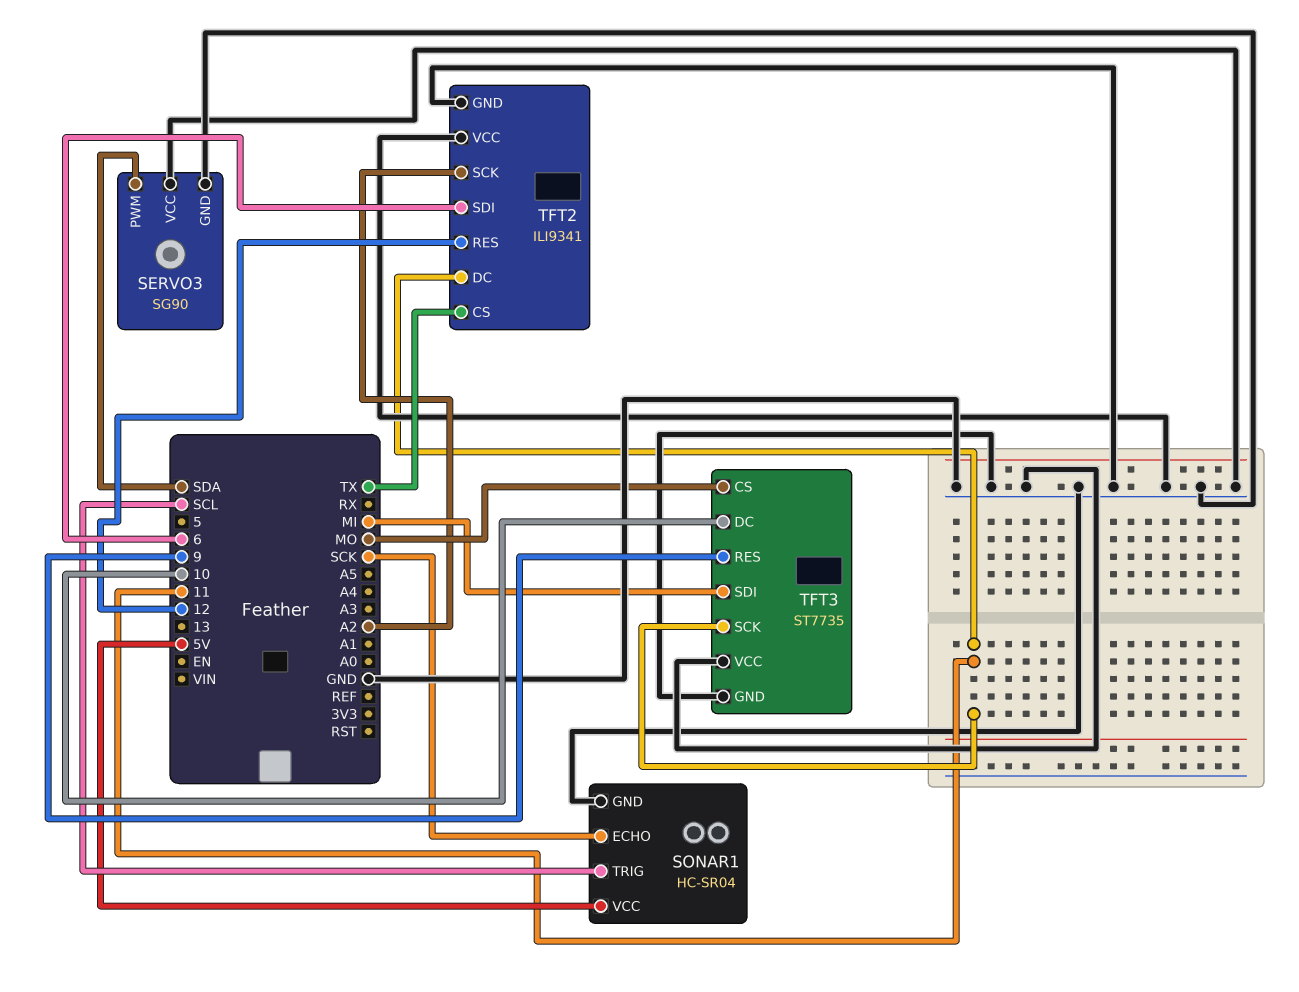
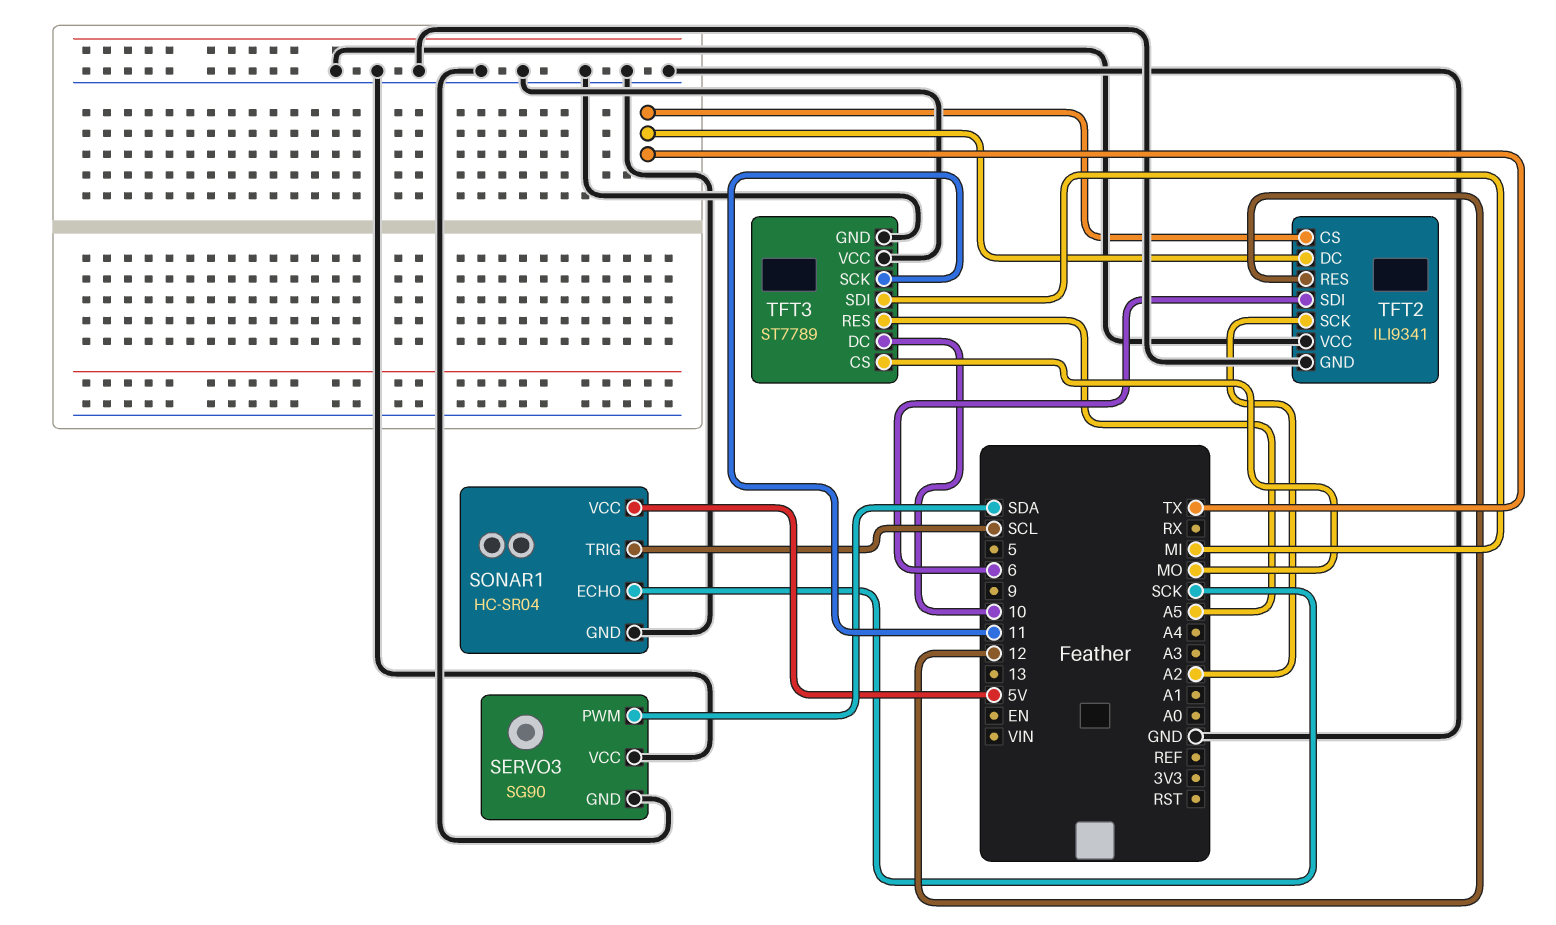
TFT2 pin DC: 11 -> TX
TFT3: ST7735 -> ST7789
TFT3 pin RES: 9 -> A5

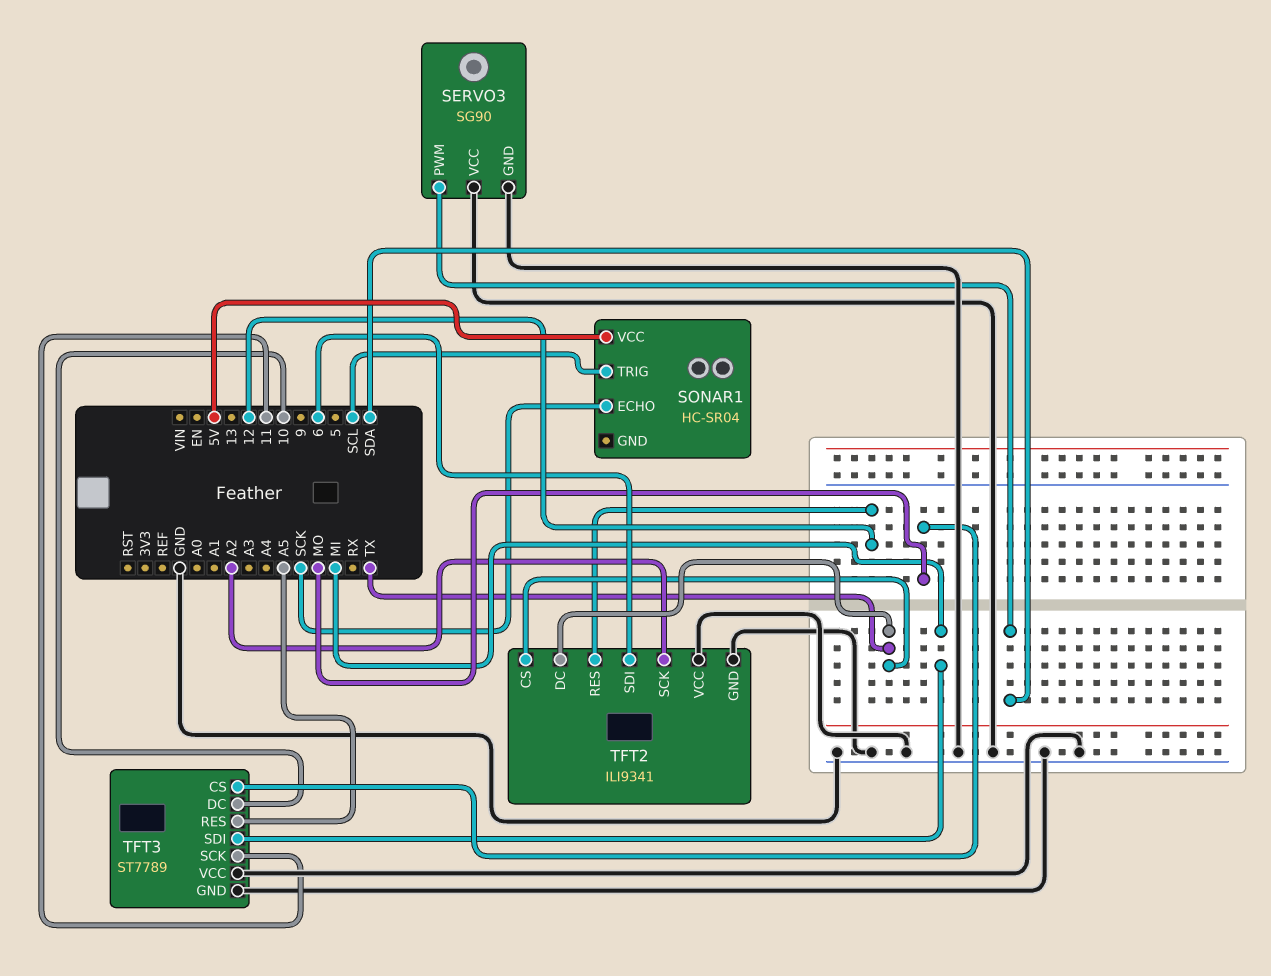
SONAR1 pin GND: GND -> none

